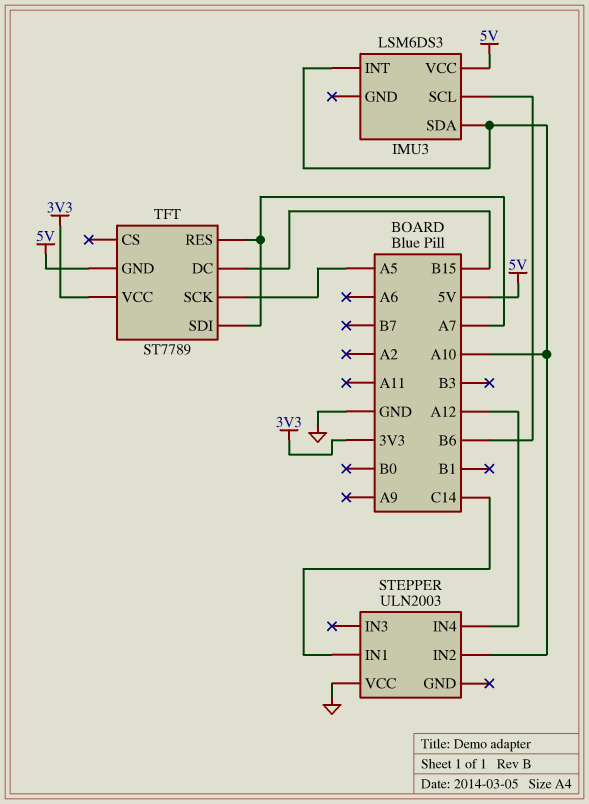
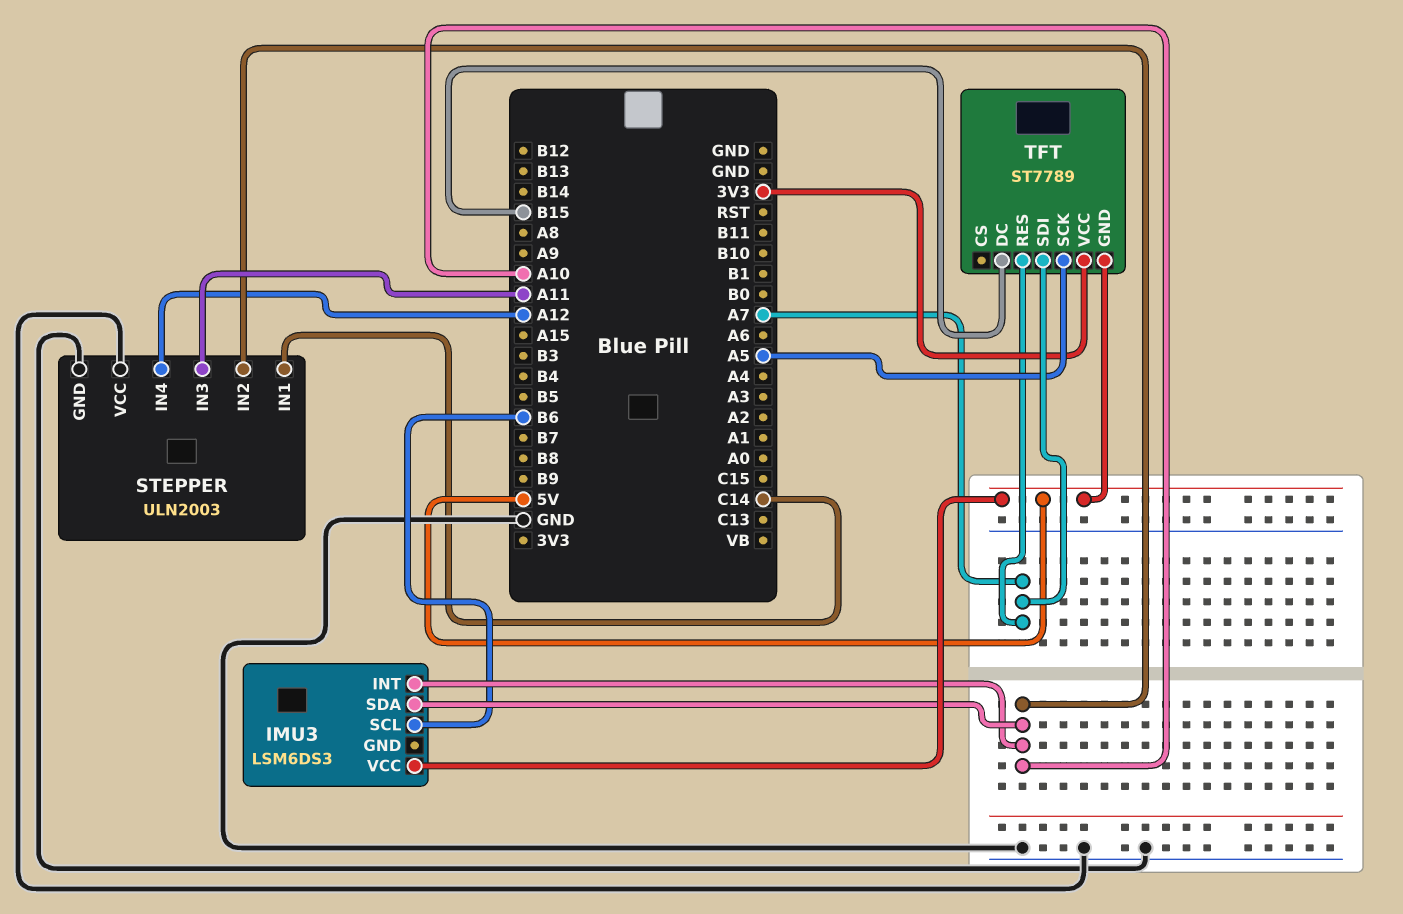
STEPPER pin GND: none -> GND
STEPPER pin IN3: none -> A11

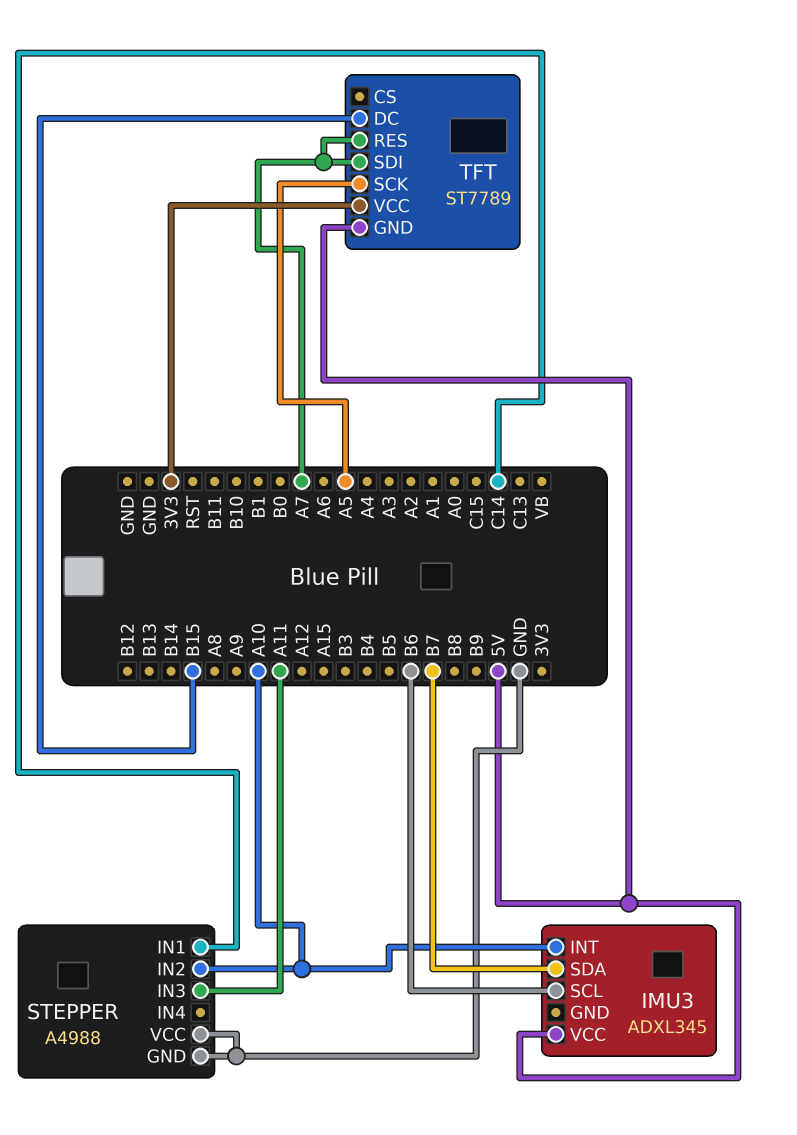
IMU3: LSM6DS3 -> ADXL345
IMU3 pin SDA: A10 -> B7
STEPPER: ULN2003 -> A4988
STEPPER pin IN4: A12 -> none

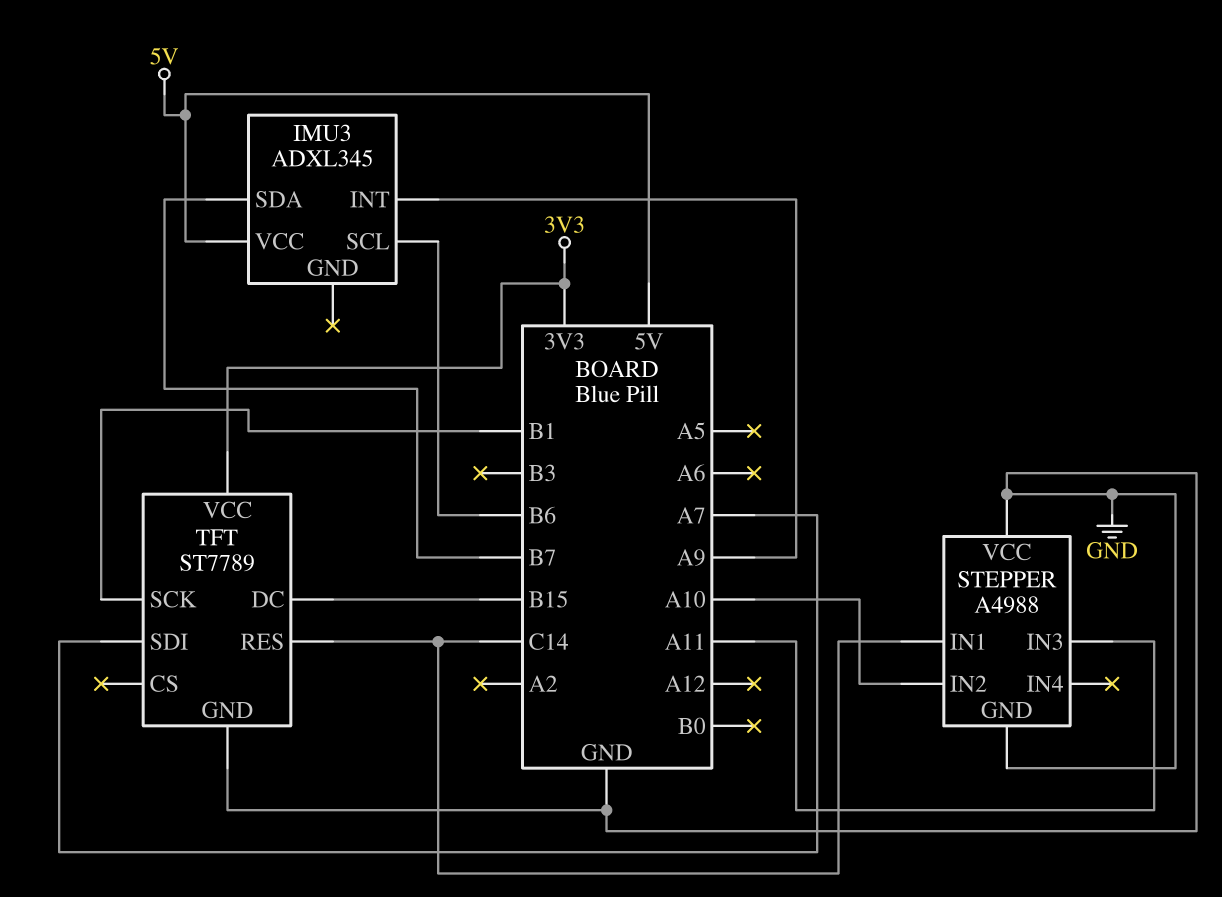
IMU3 pin INT: A10 -> A9
TFT pin GND: 5V -> GND
TFT pin RES: A7 -> C14
TFT pin SCK: A5 -> B1

